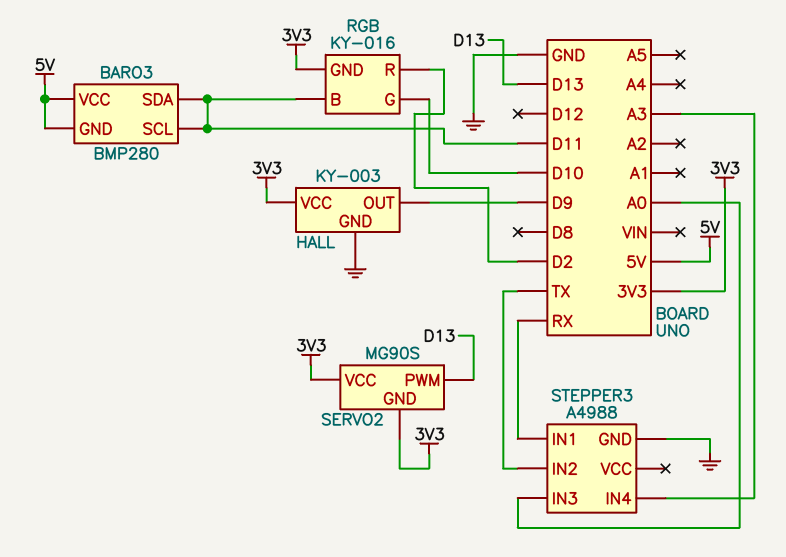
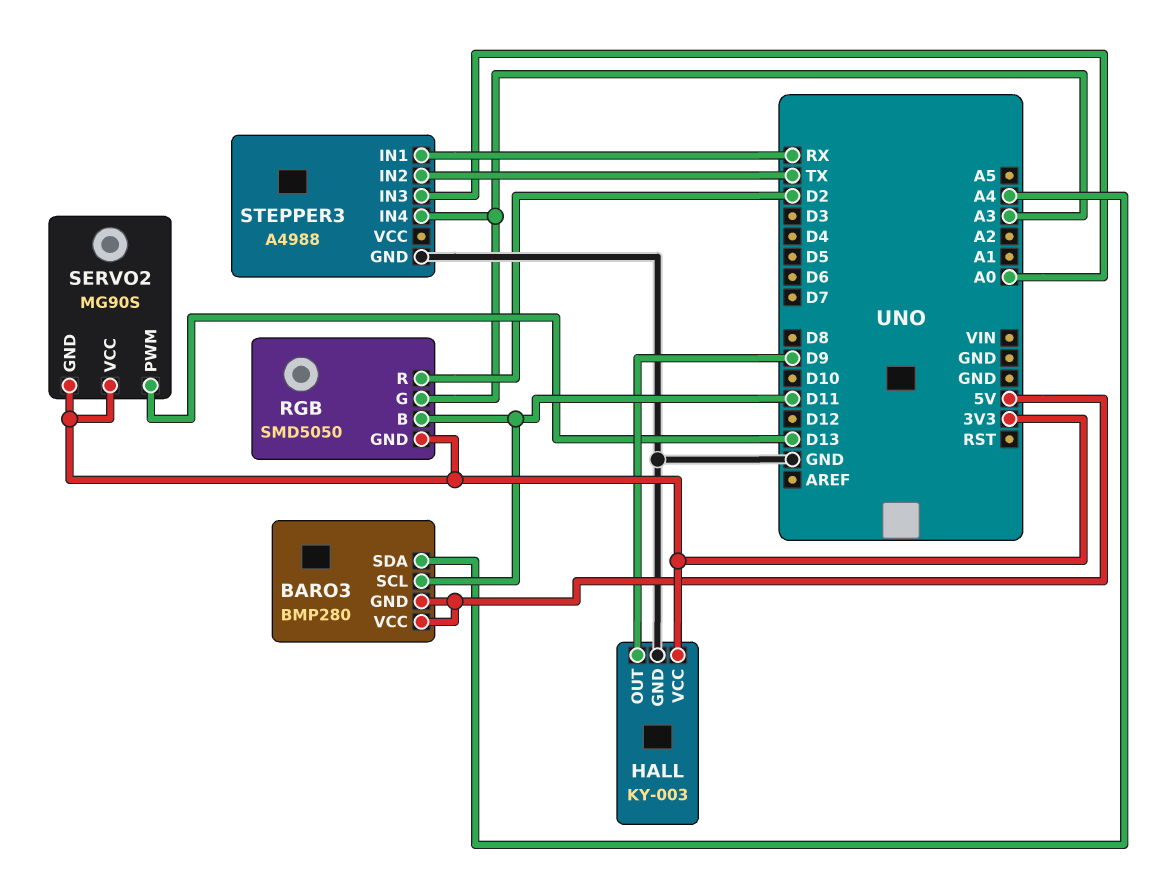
BARO3 pin SDA: D11 -> A4
RGB: KY-016 -> SMD5050
RGB pin G: D10 -> A3

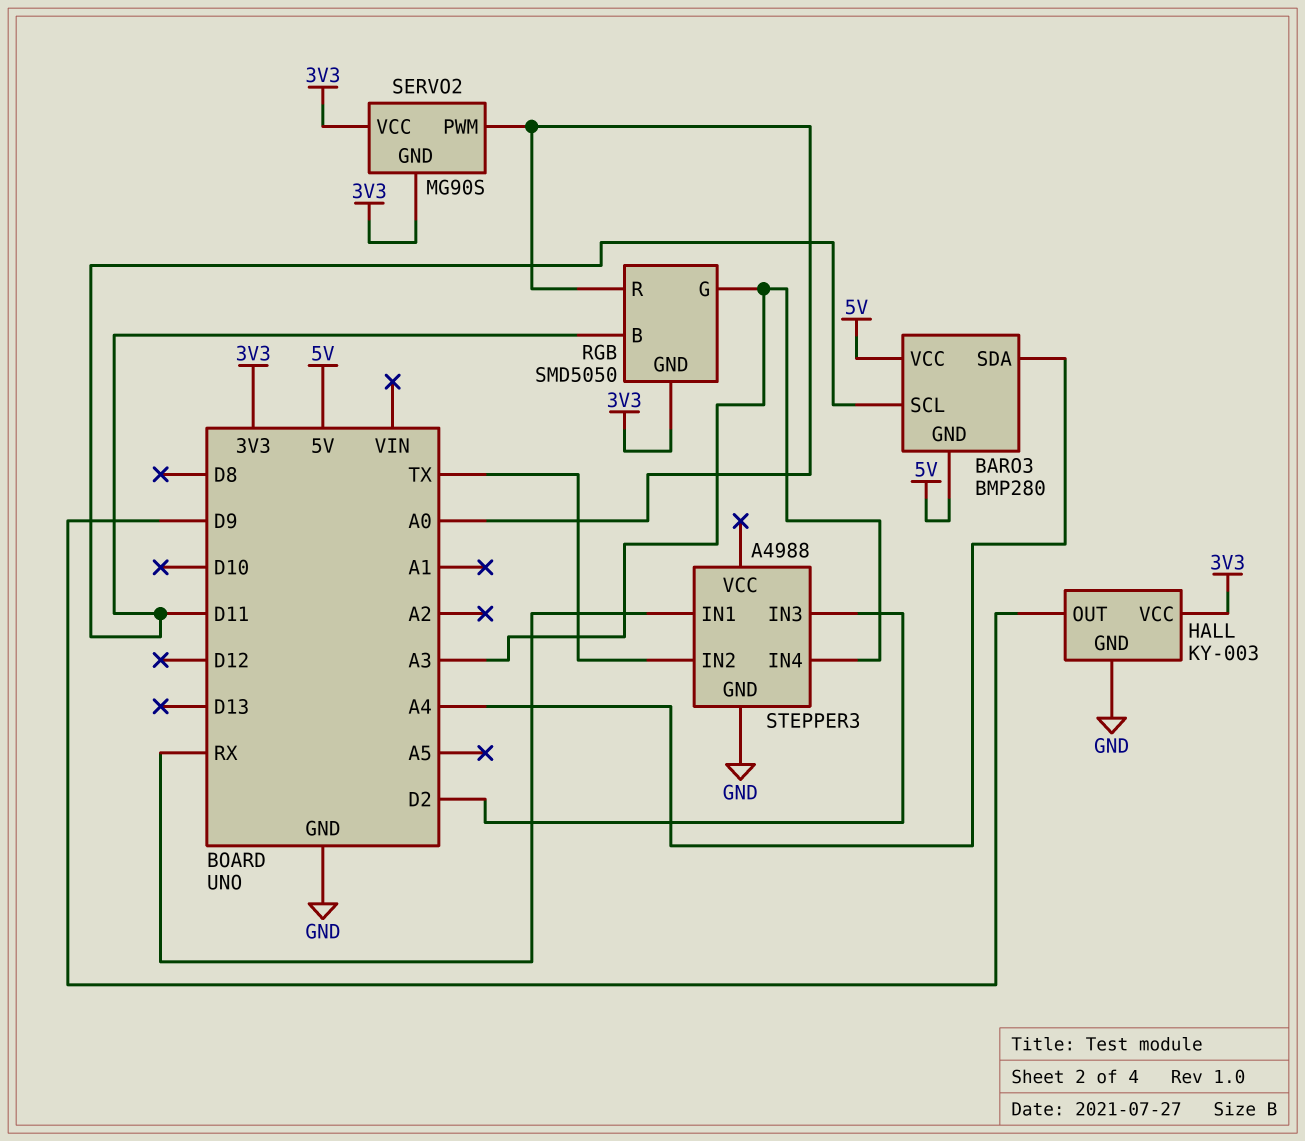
RGB pin R: D2 -> A0
SERVO2 pin PWM: D13 -> A0
STEPPER3 pin IN3: A0 -> D2

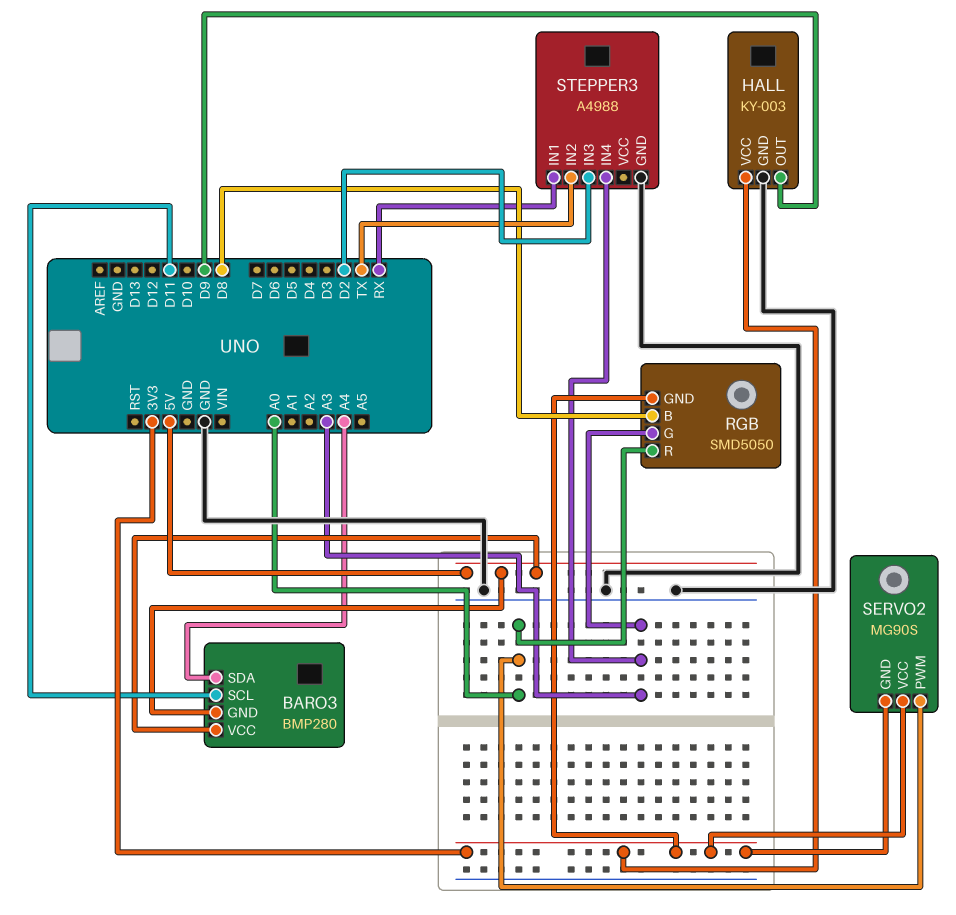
RGB pin B: D11 -> D8

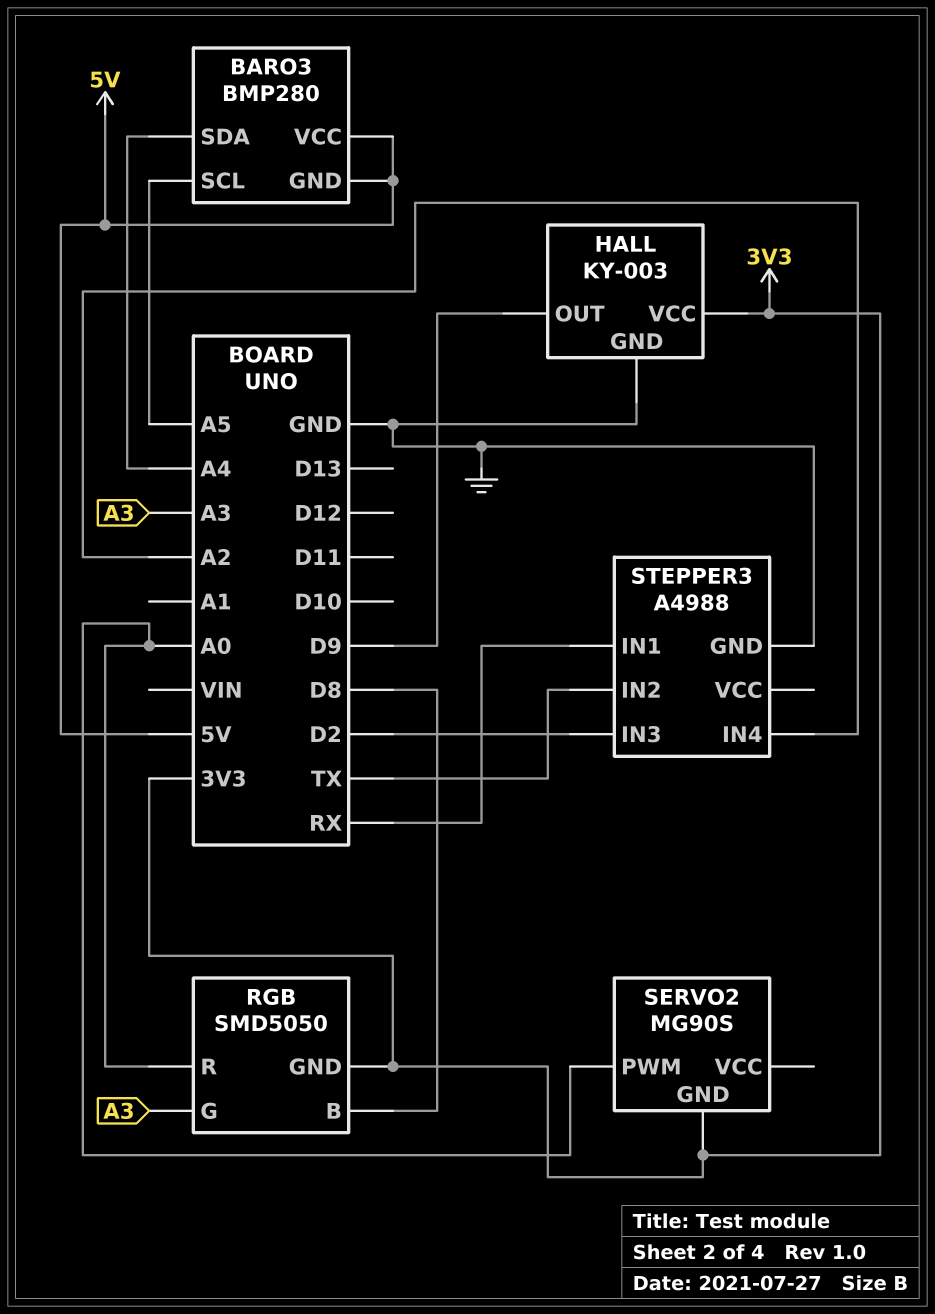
BARO3 pin SCL: D11 -> A5
SERVO2 pin VCC: 3V3 -> none
STEPPER3 pin IN4: A3 -> A2

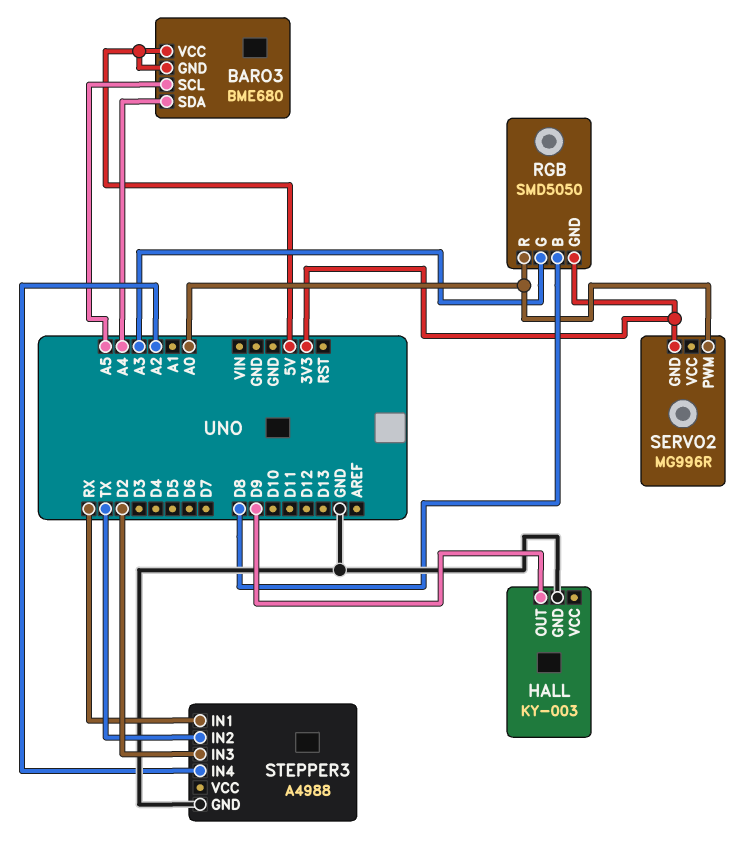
BARO3: BMP280 -> BME680
HALL pin VCC: 3V3 -> none
SERVO2: MG90S -> MG996R

